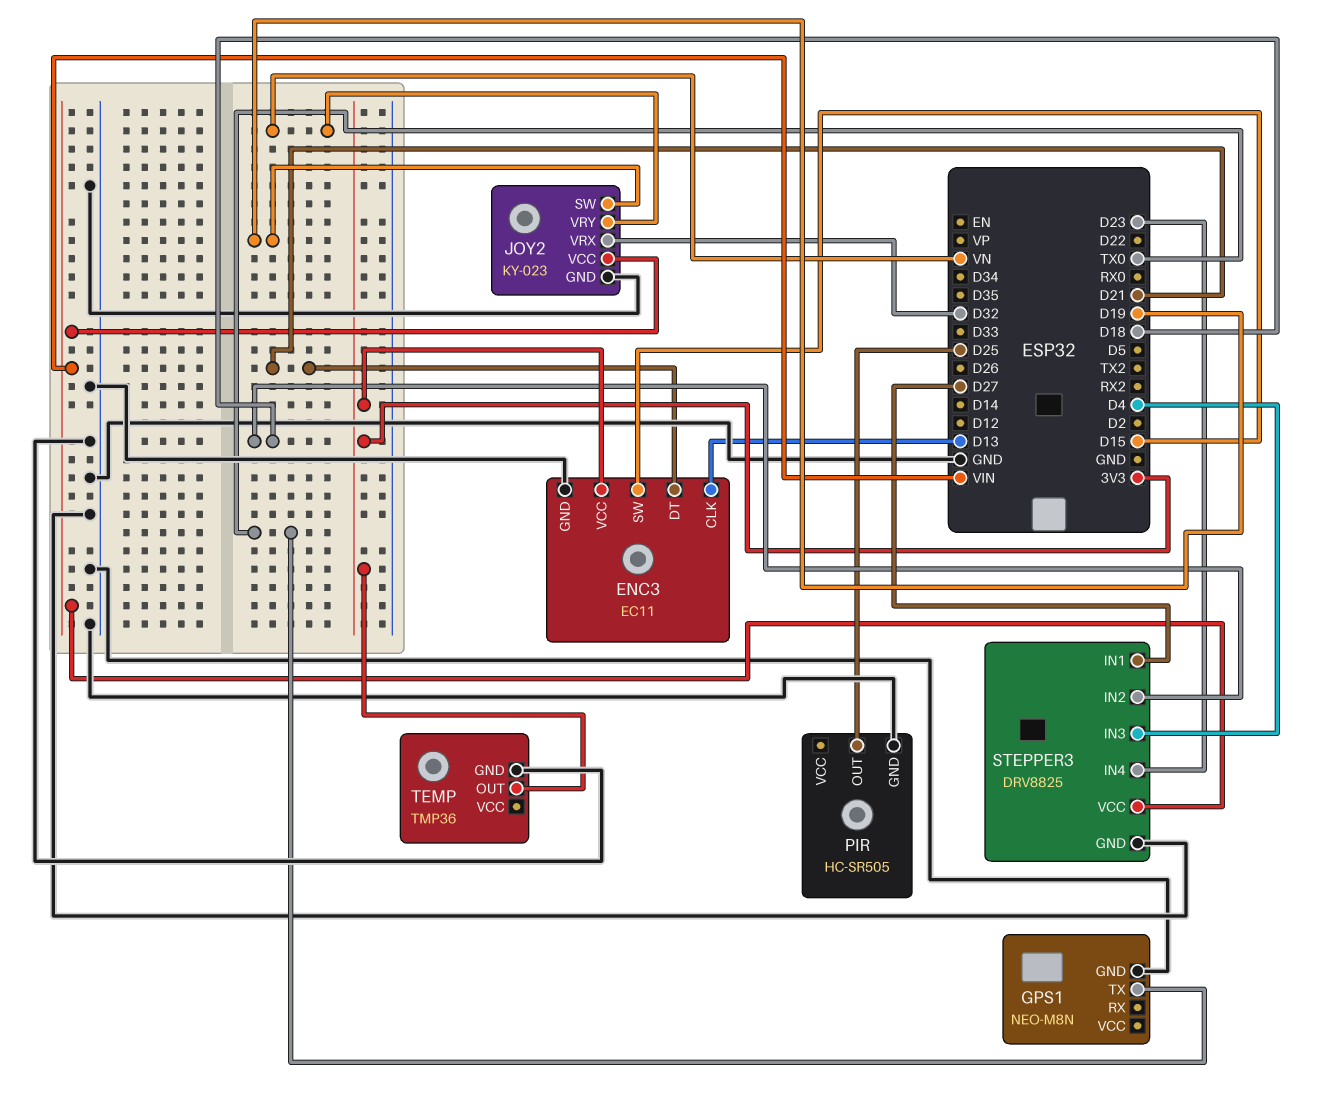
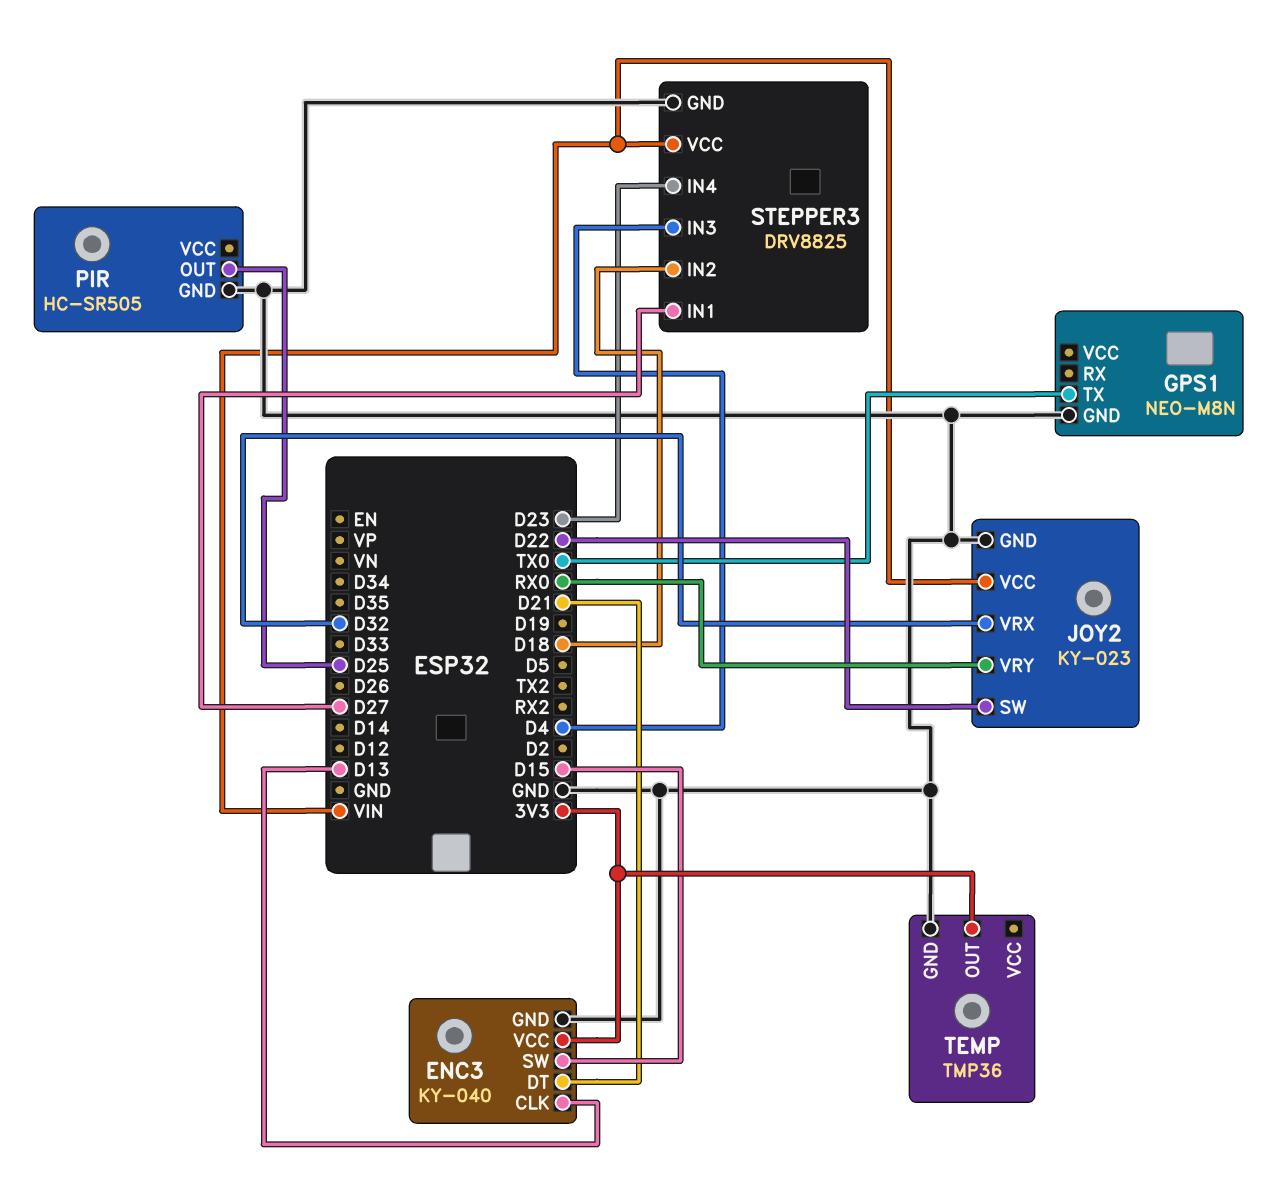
ENC3: EC11 -> KY-040
JOY2 pin SW: D19 -> D22
JOY2 pin VRY: VN -> RX0

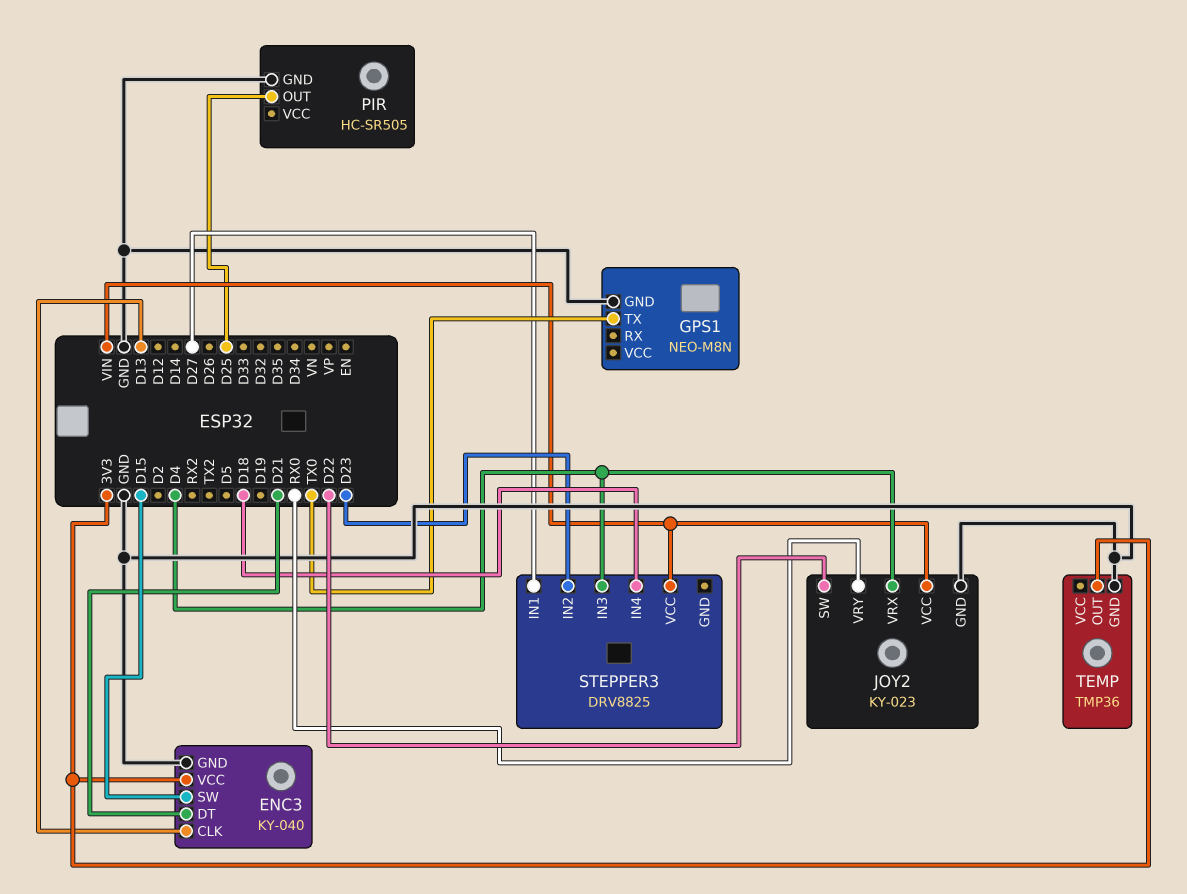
JOY2 pin VRX: D32 -> D4
STEPPER3 pin GND: GND -> none
STEPPER3 pin IN2: D18 -> D23
STEPPER3 pin IN4: D23 -> D18

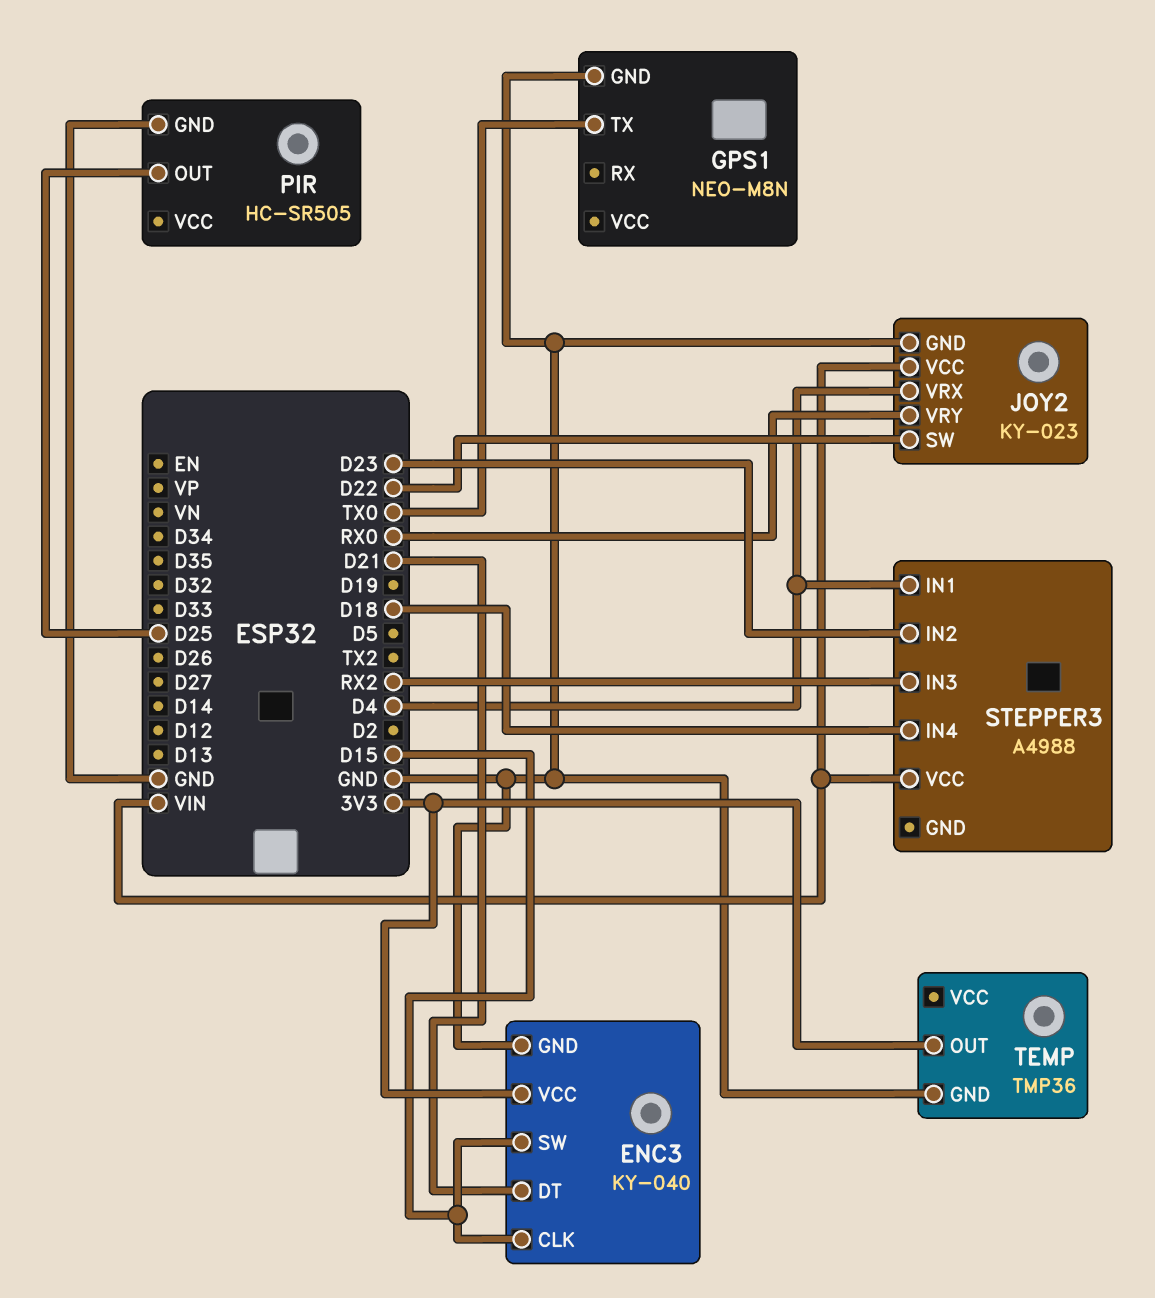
ENC3 pin CLK: D13 -> D15
STEPPER3: DRV8825 -> A4988
STEPPER3 pin IN1: D27 -> D4
STEPPER3 pin IN3: D4 -> RX2

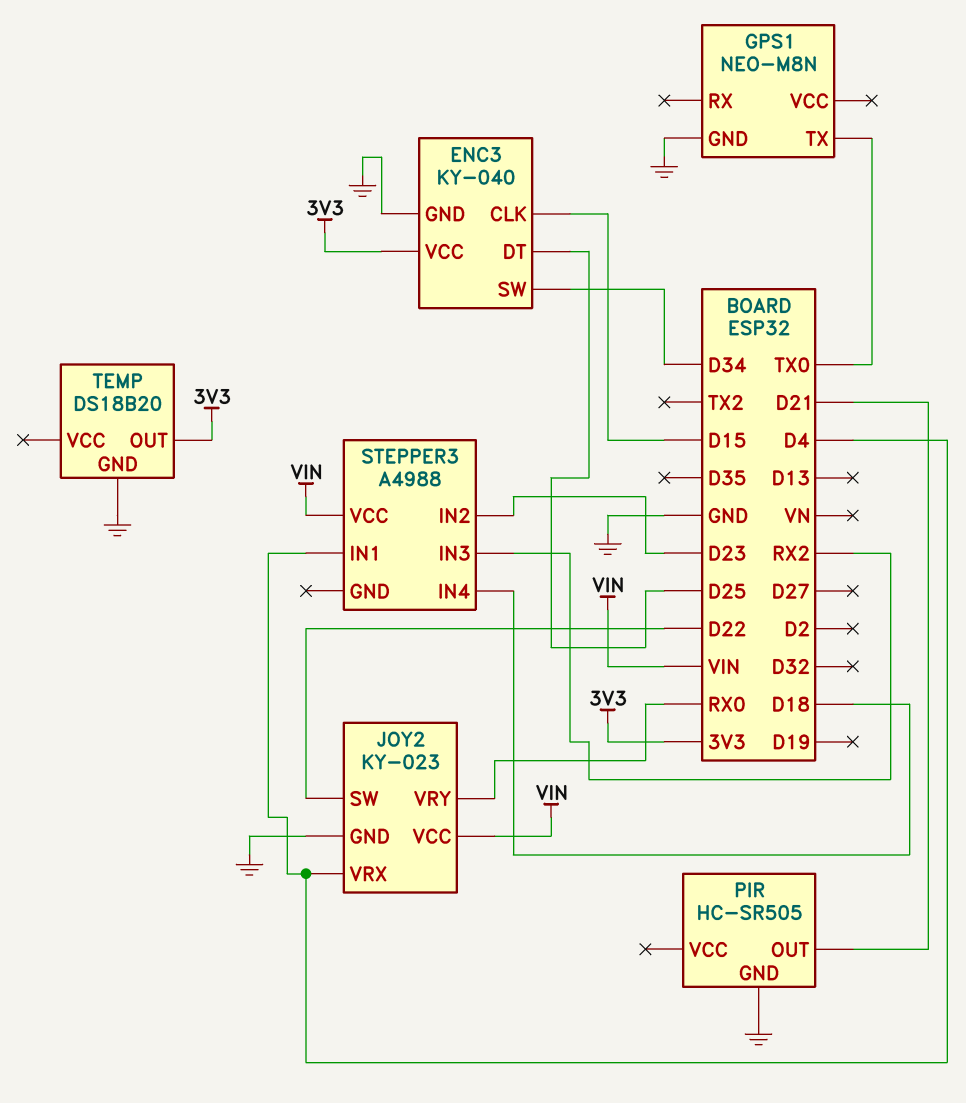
ENC3 pin DT: D21 -> D25
ENC3 pin SW: D15 -> D34
PIR pin OUT: D25 -> D21
TEMP: TMP36 -> DS18B20

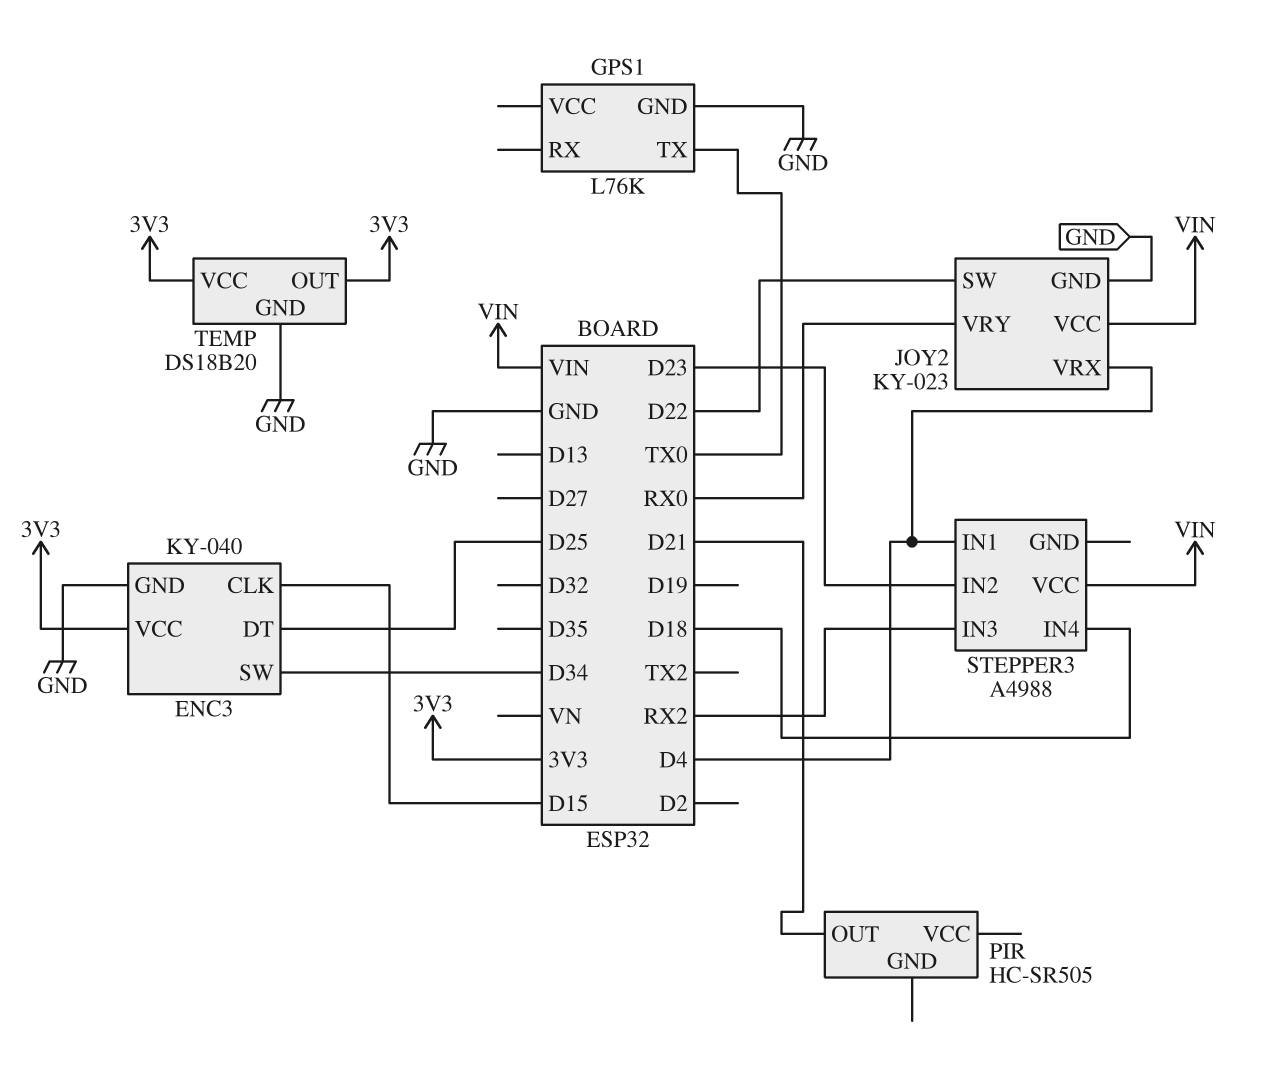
GPS1: NEO-M8N -> L76K
PIR pin GND: GND -> none
TEMP pin VCC: none -> 3V3

